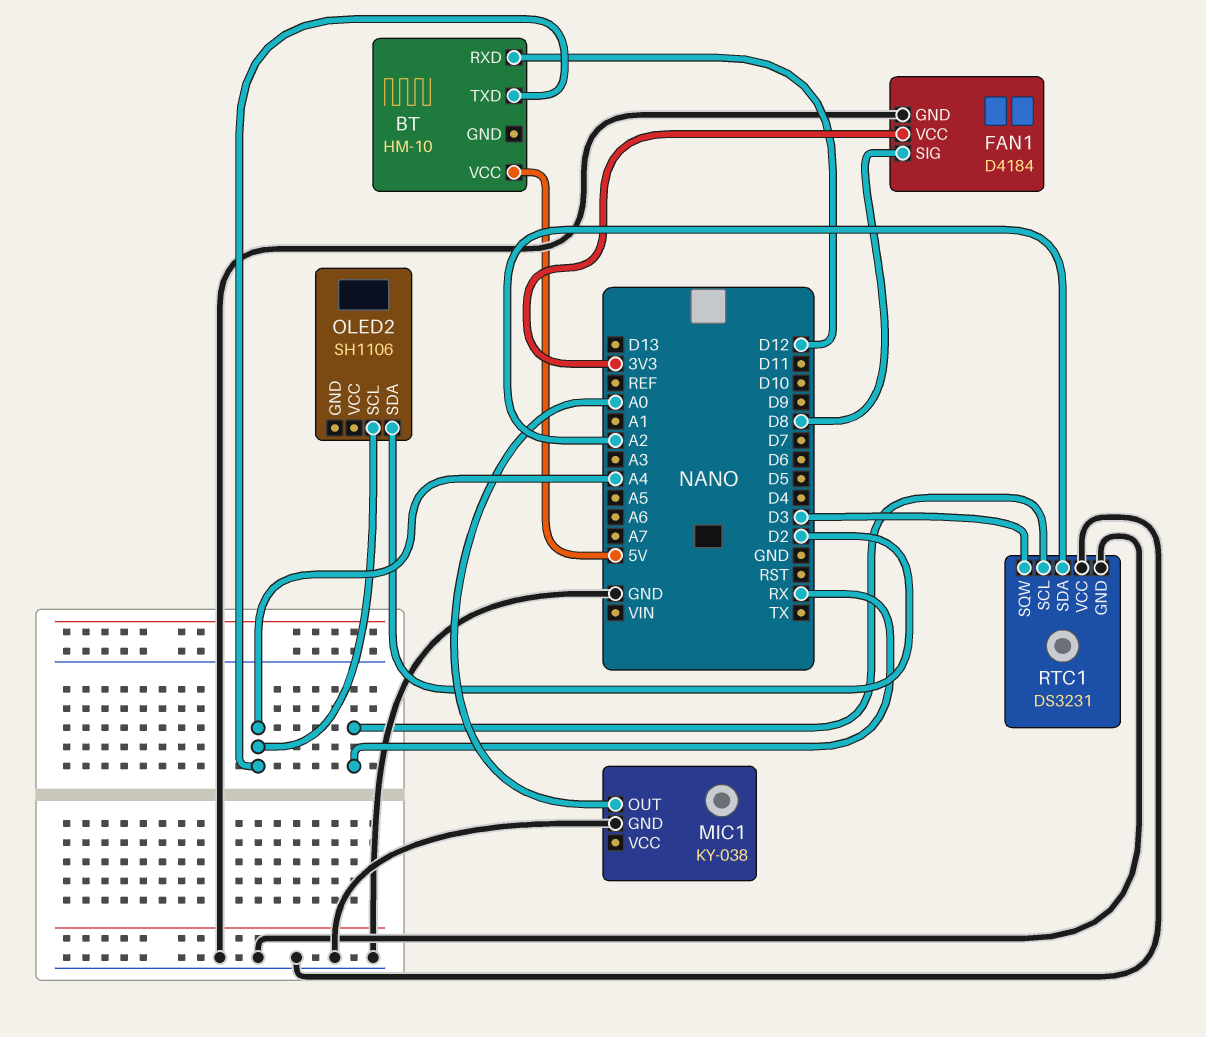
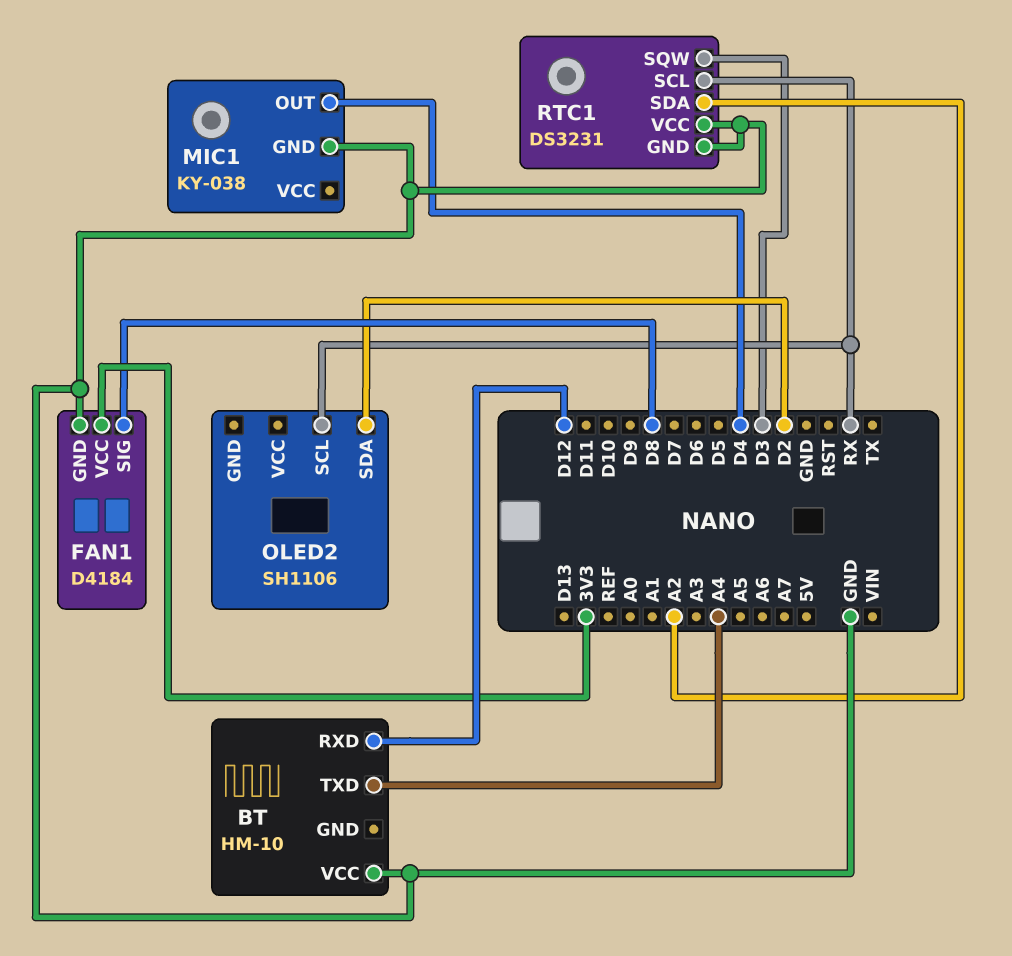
BT pin VCC: 5V -> GND
MIC1 pin OUT: A0 -> D4
OLED2 pin SCL: A4 -> RX

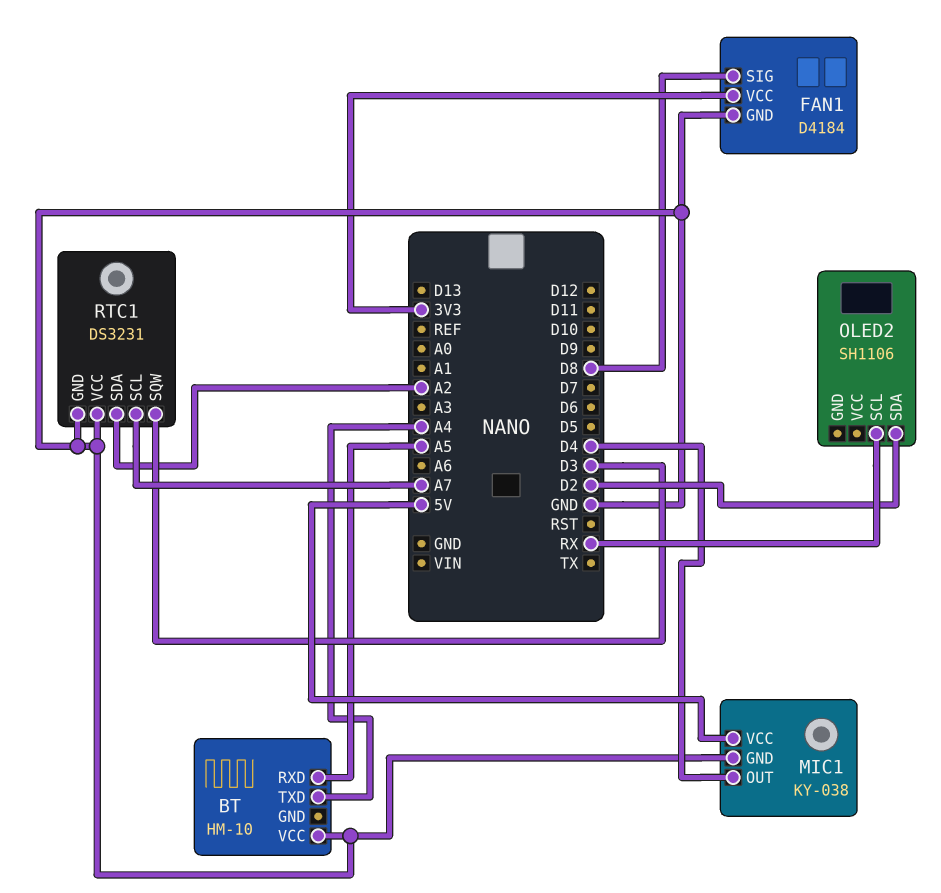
BT pin RXD: D12 -> A5
MIC1 pin VCC: none -> 5V
RTC1 pin SCL: RX -> A7

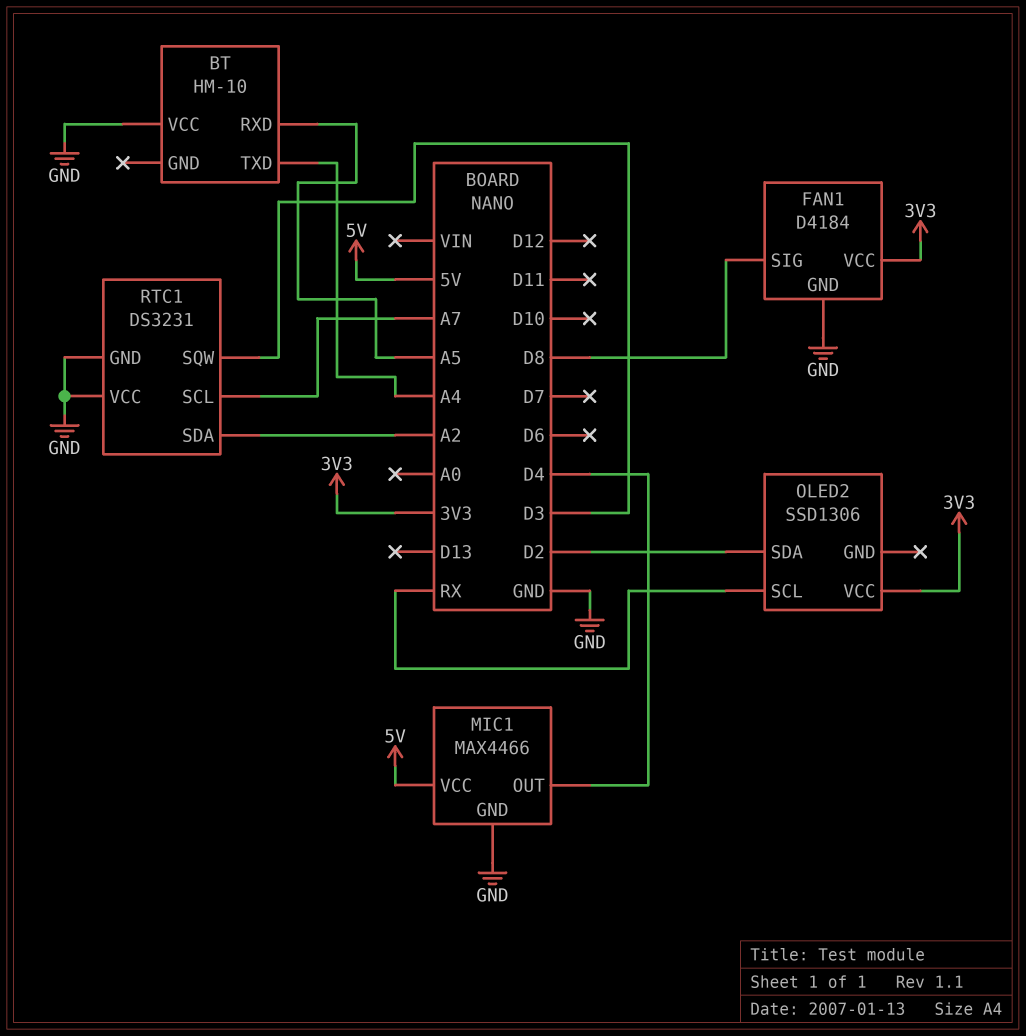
MIC1: KY-038 -> MAX4466
OLED2: SH1106 -> SSD1306
OLED2 pin VCC: none -> 3V3

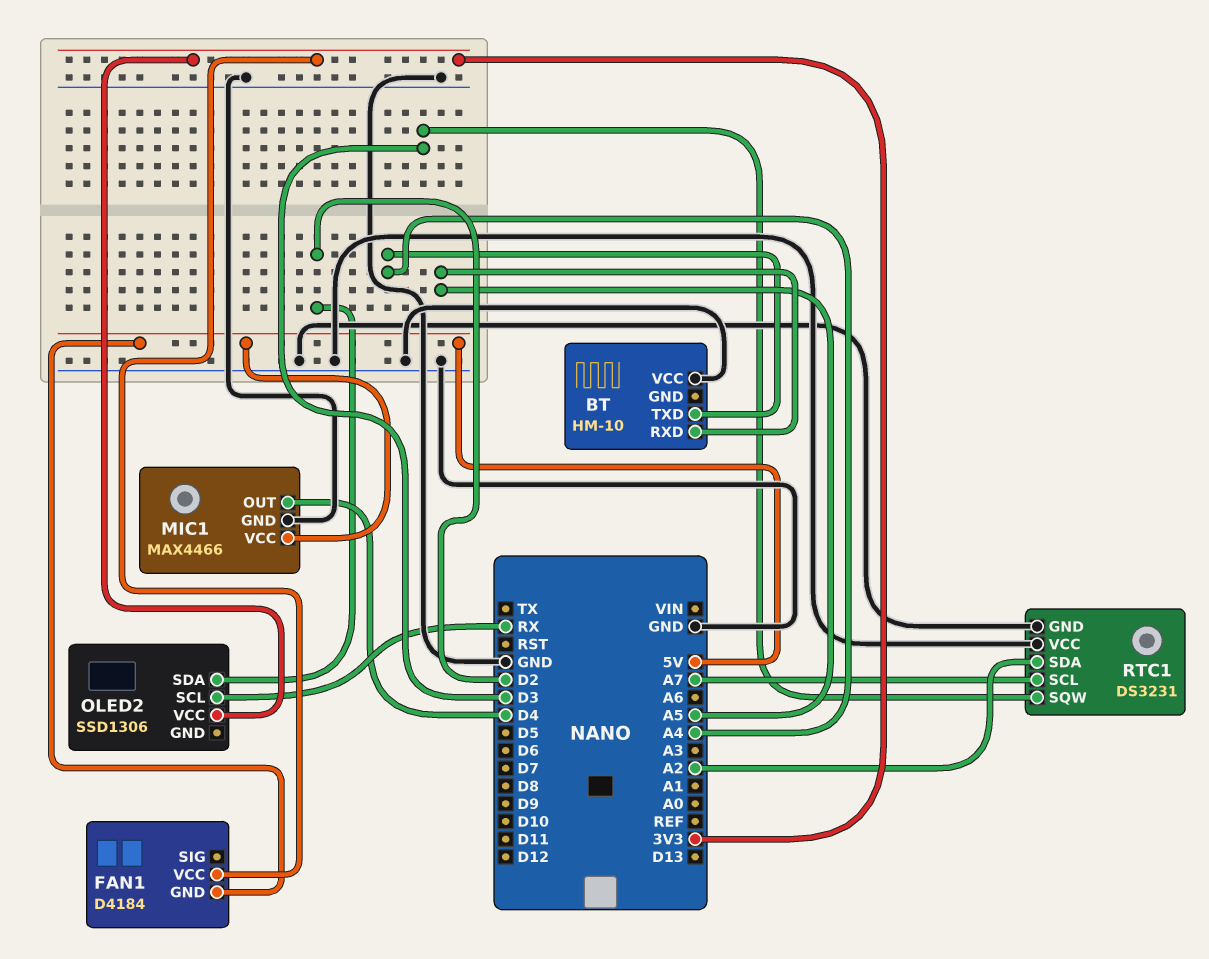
FAN1 pin GND: GND -> 5V
FAN1 pin SIG: D8 -> none

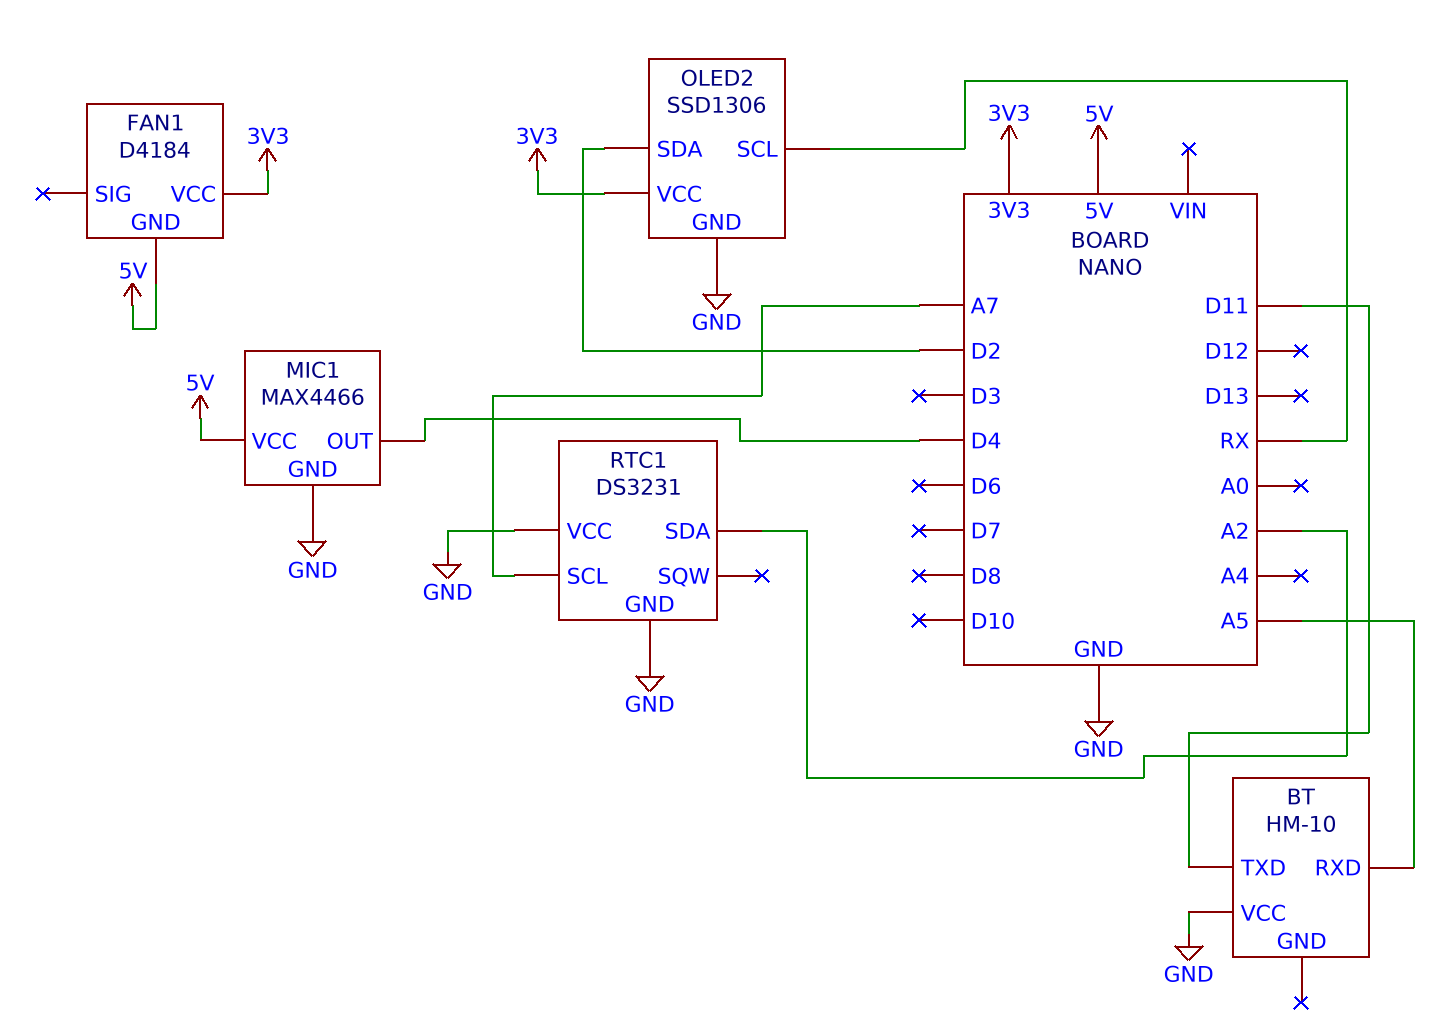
BT pin TXD: A4 -> D11
OLED2 pin GND: none -> GND
RTC1 pin SQW: D3 -> none

